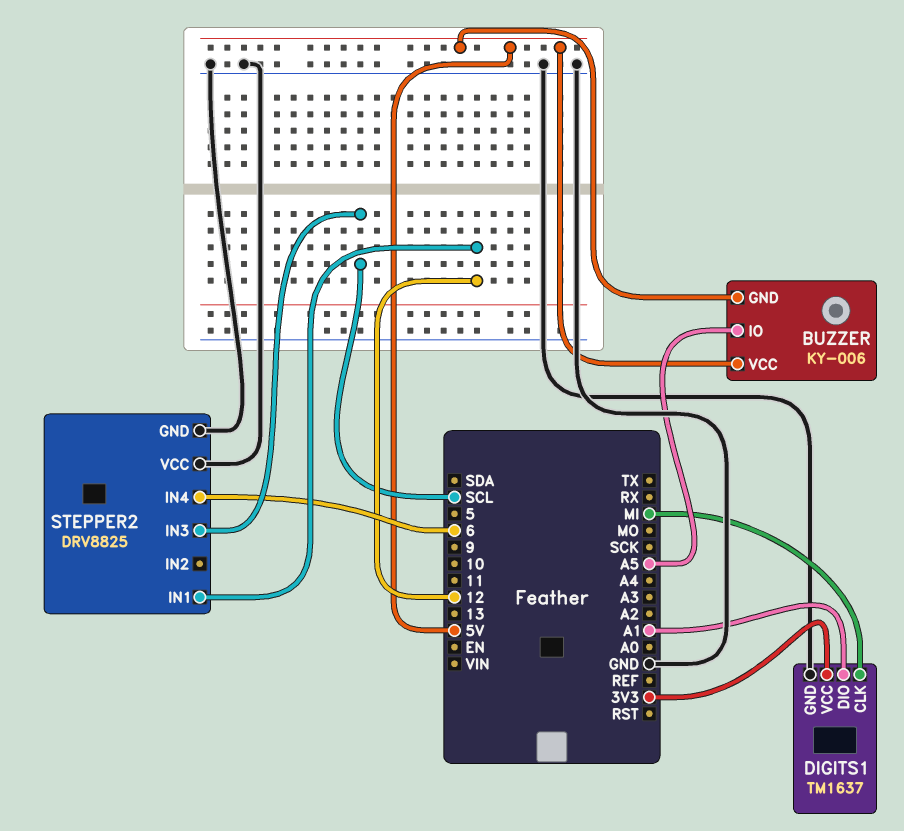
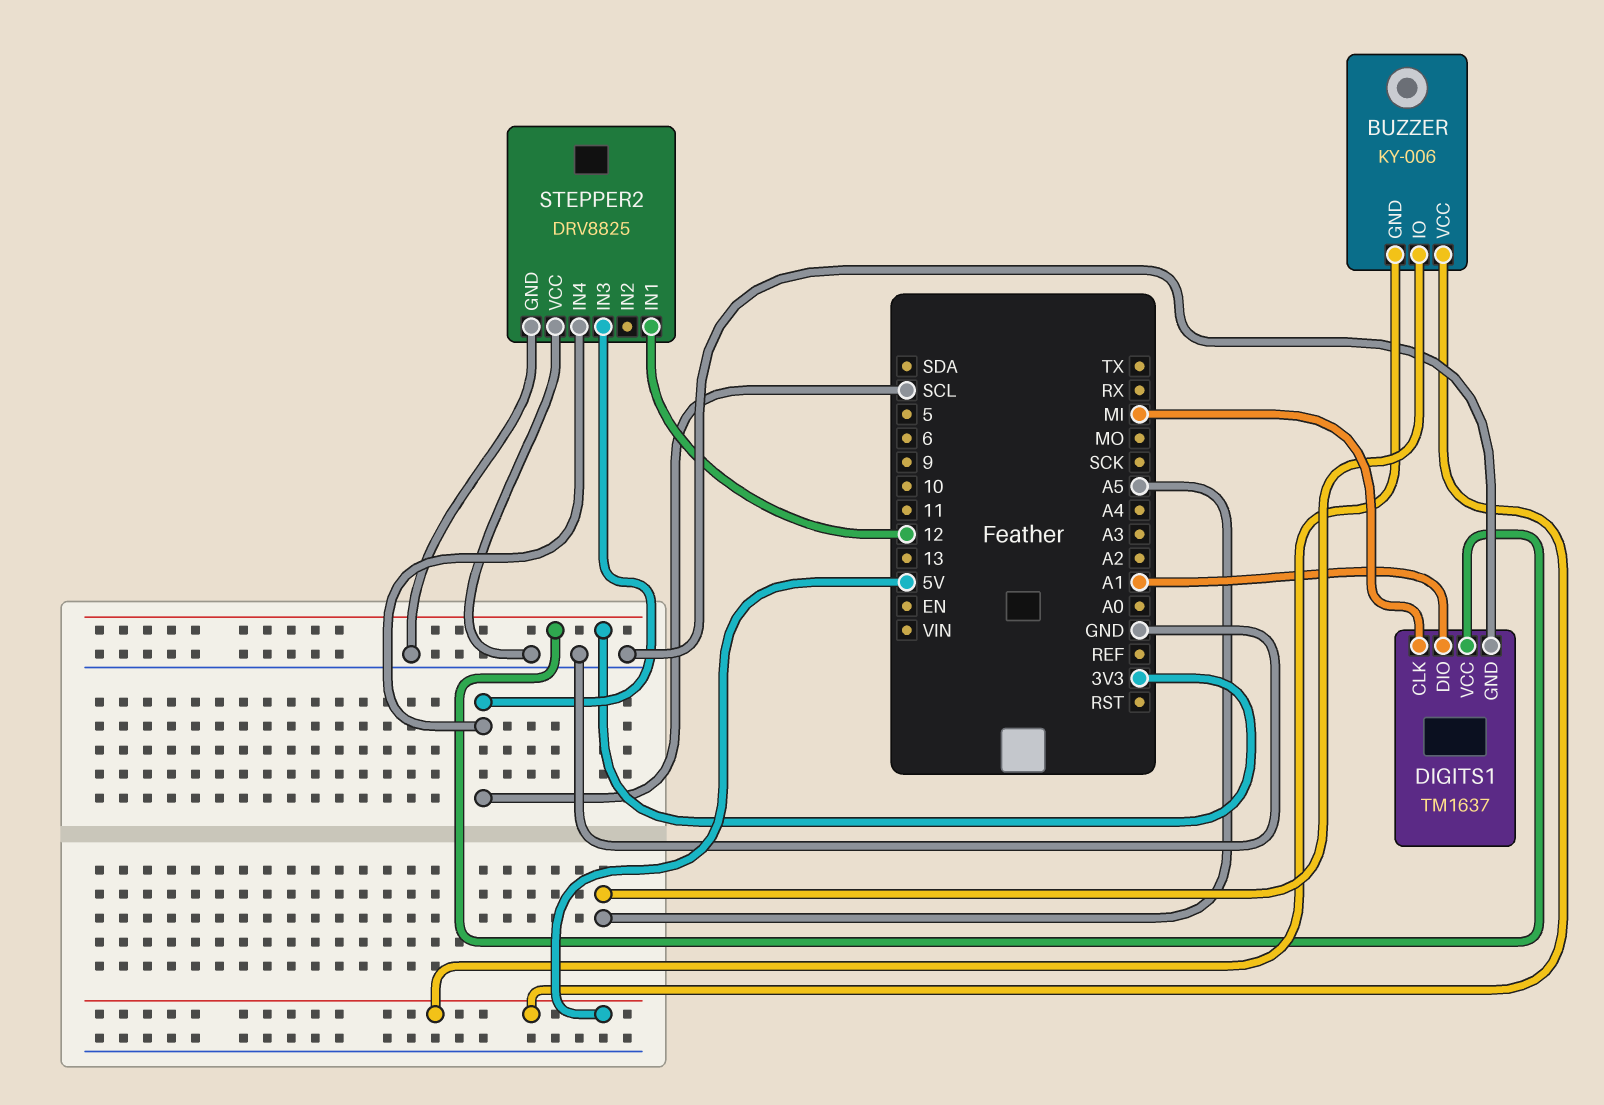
STEPPER2 pin IN4: 6 -> SCL

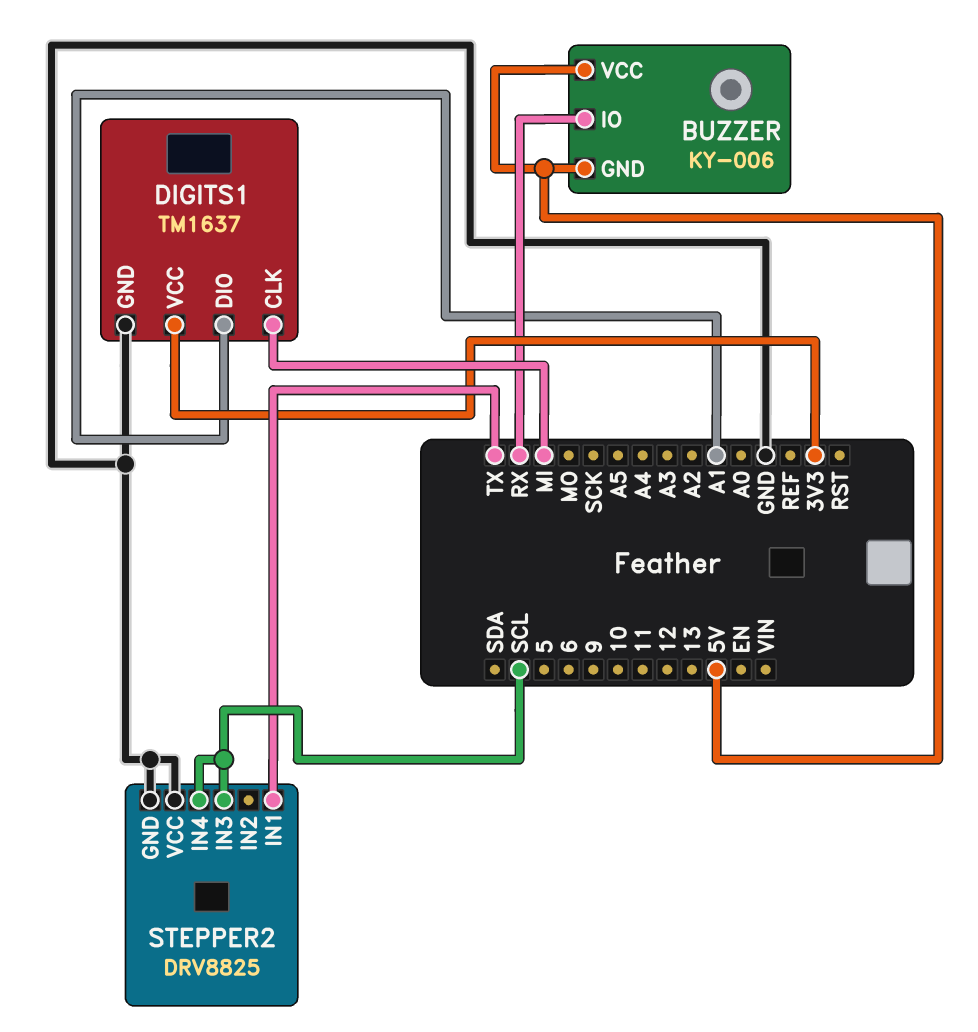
BUZZER pin IO: A5 -> RX
STEPPER2 pin IN1: 12 -> TX

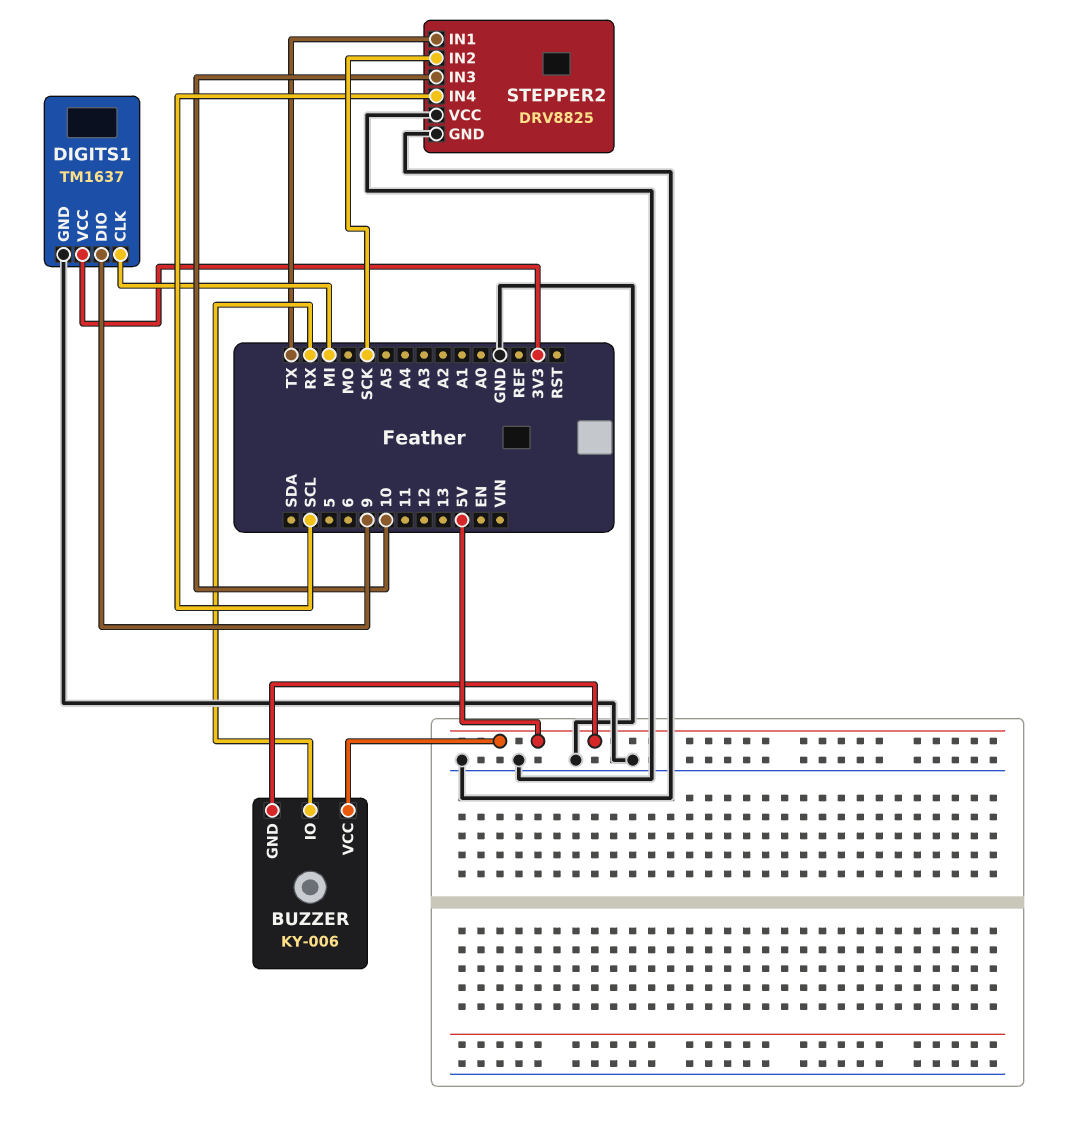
DIGITS1 pin DIO: A1 -> 9
STEPPER2 pin IN2: none -> SCK
STEPPER2 pin IN3: SCL -> 10

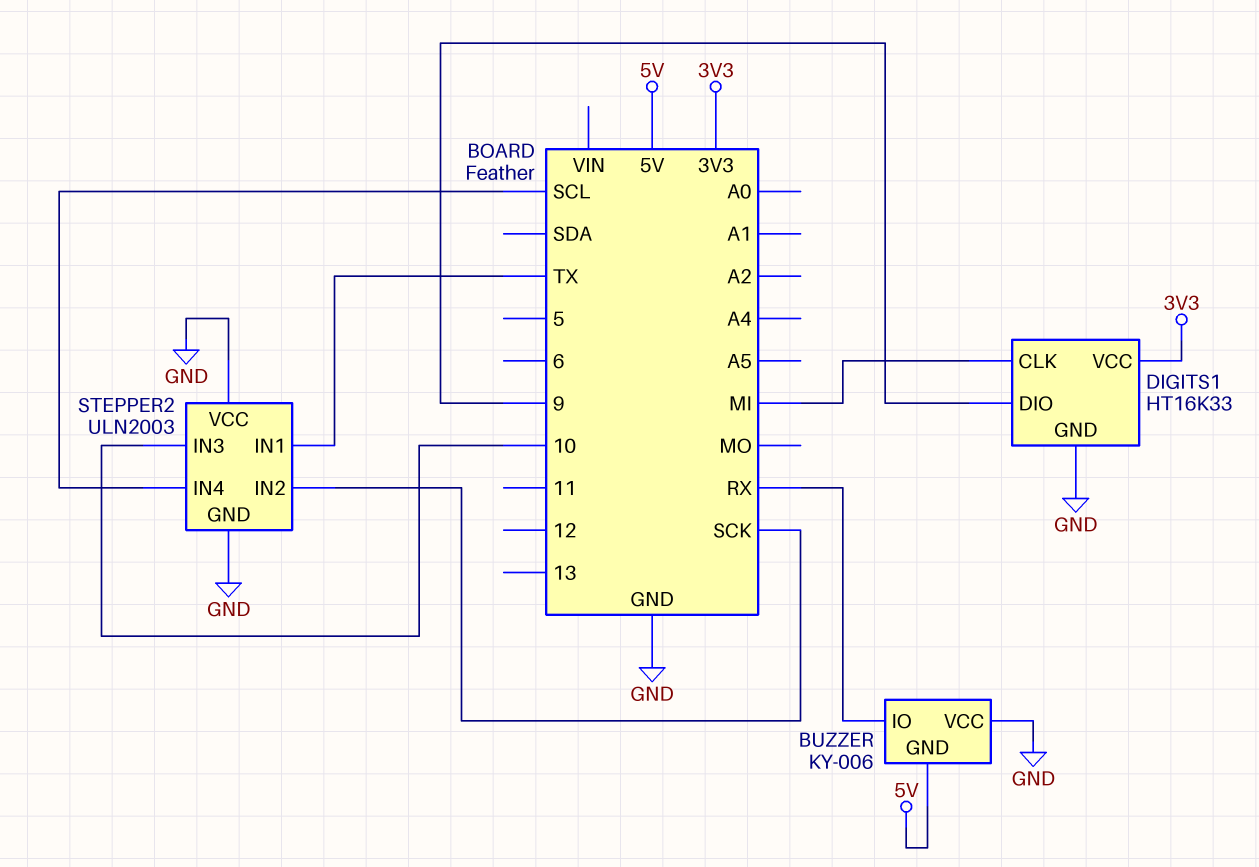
BUZZER pin VCC: 5V -> GND
DIGITS1: TM1637 -> HT16K33
STEPPER2: DRV8825 -> ULN2003

